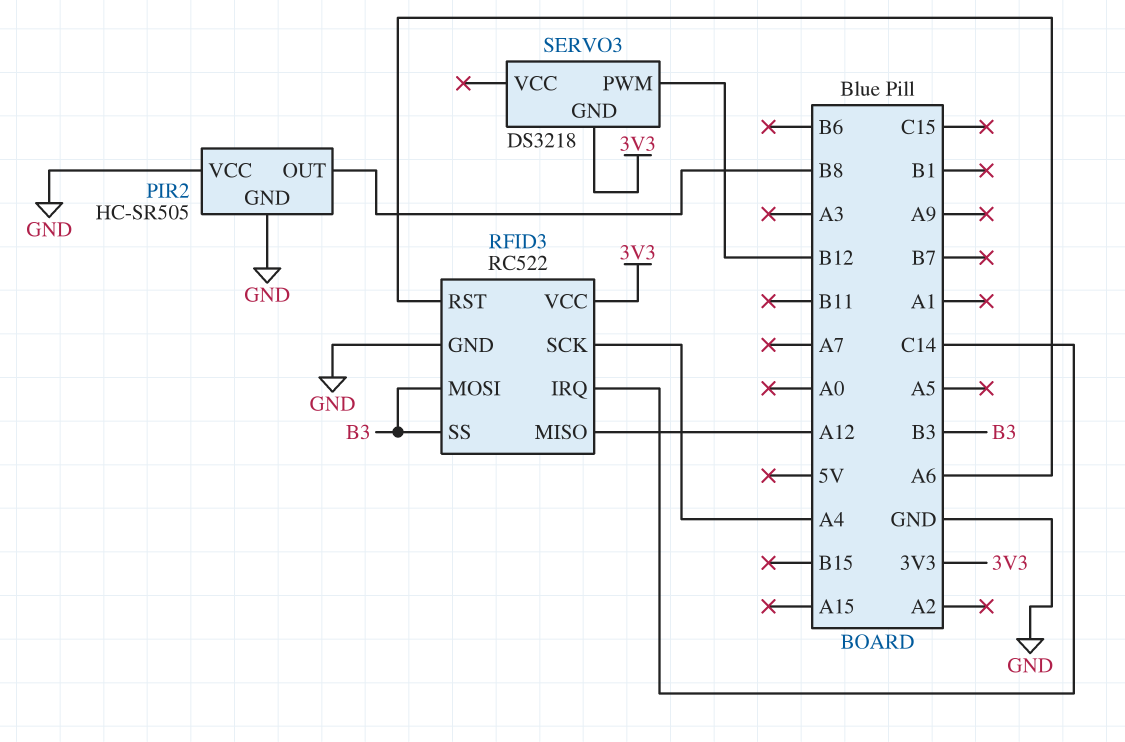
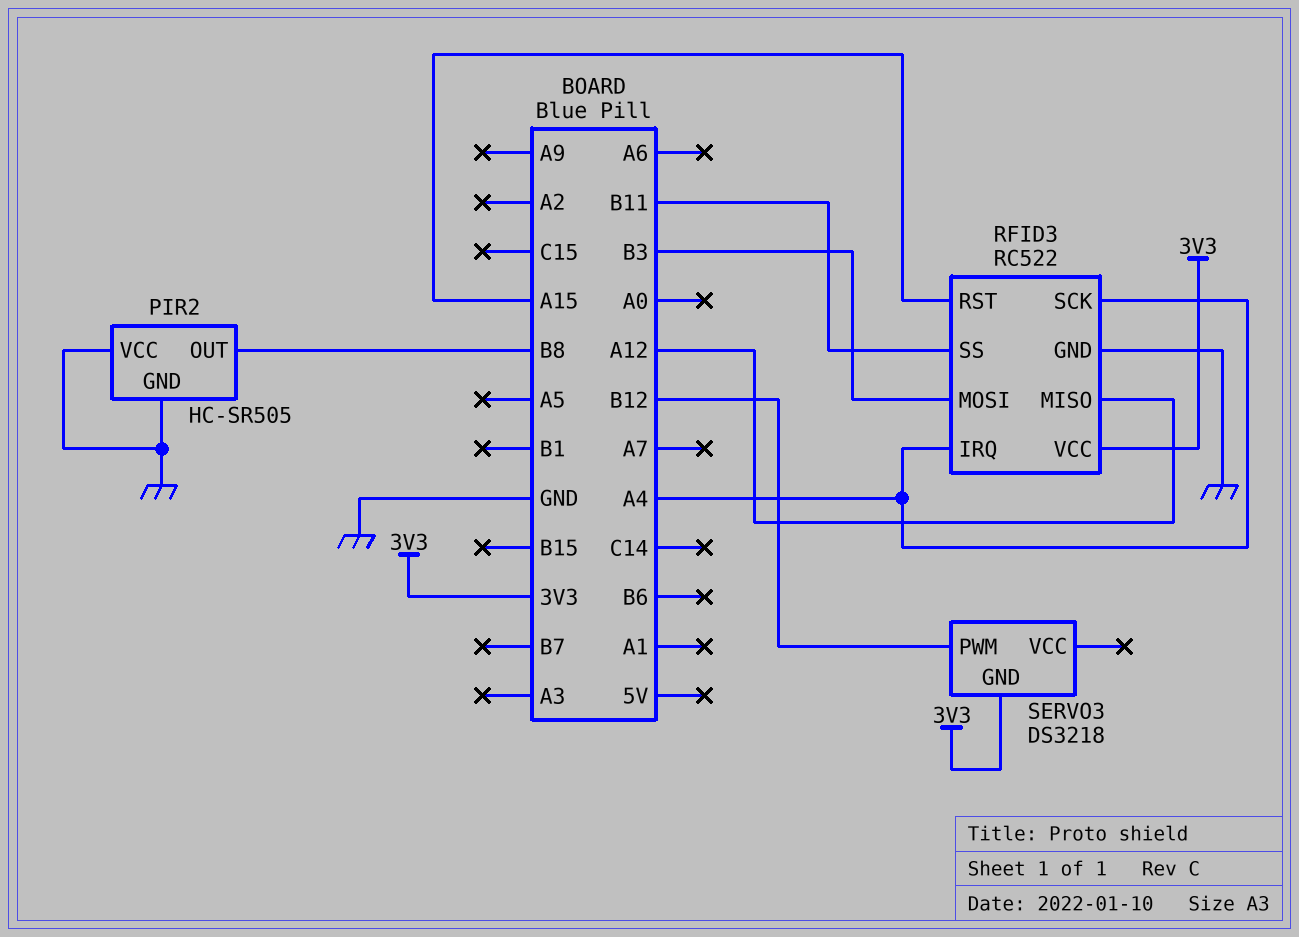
RFID3 pin IRQ: C14 -> A4
RFID3 pin RST: A6 -> A15
RFID3 pin SS: B3 -> B11

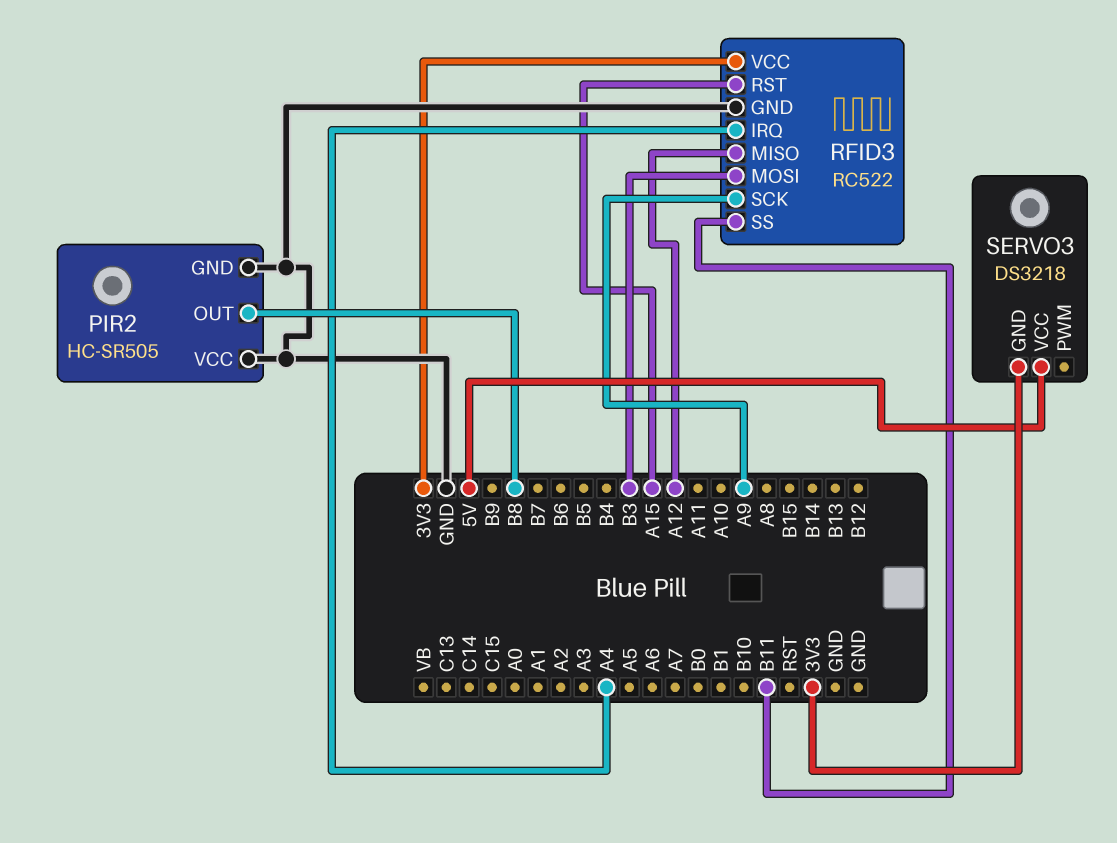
RFID3 pin SCK: A4 -> A9
SERVO3 pin PWM: B12 -> none
SERVO3 pin VCC: none -> 5V

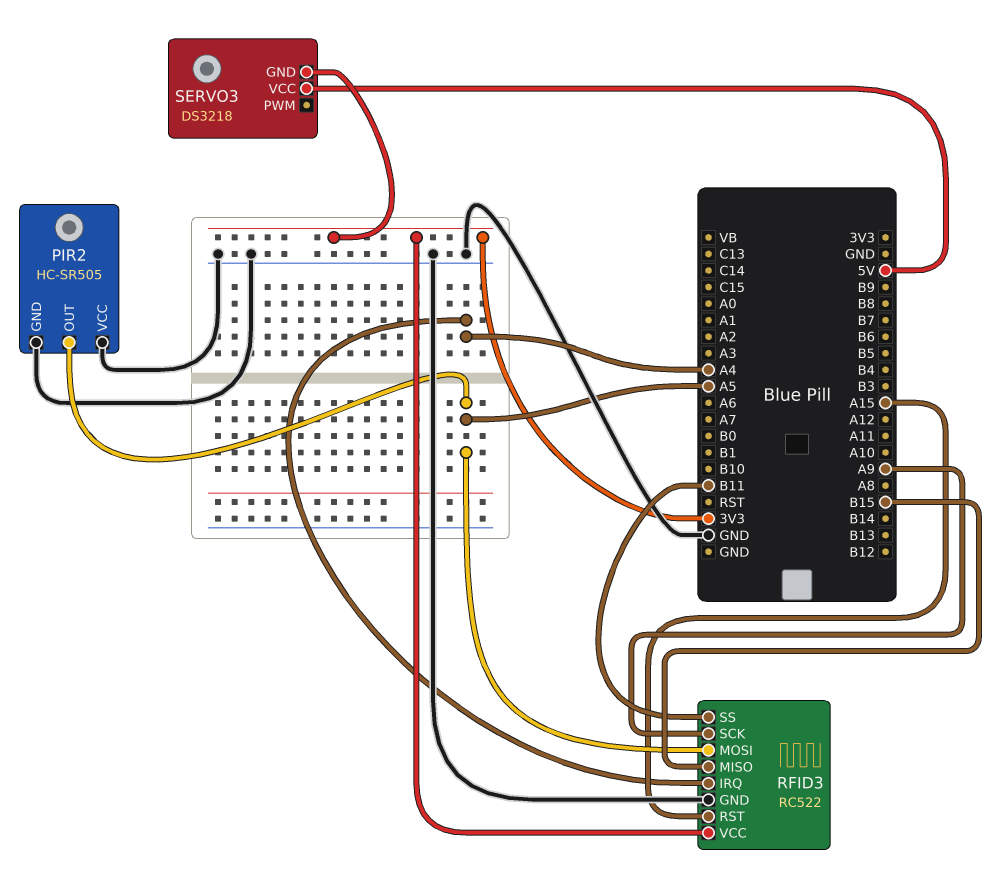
PIR2 pin OUT: B8 -> A5
RFID3 pin MISO: A12 -> B15
RFID3 pin MOSI: B3 -> A5

